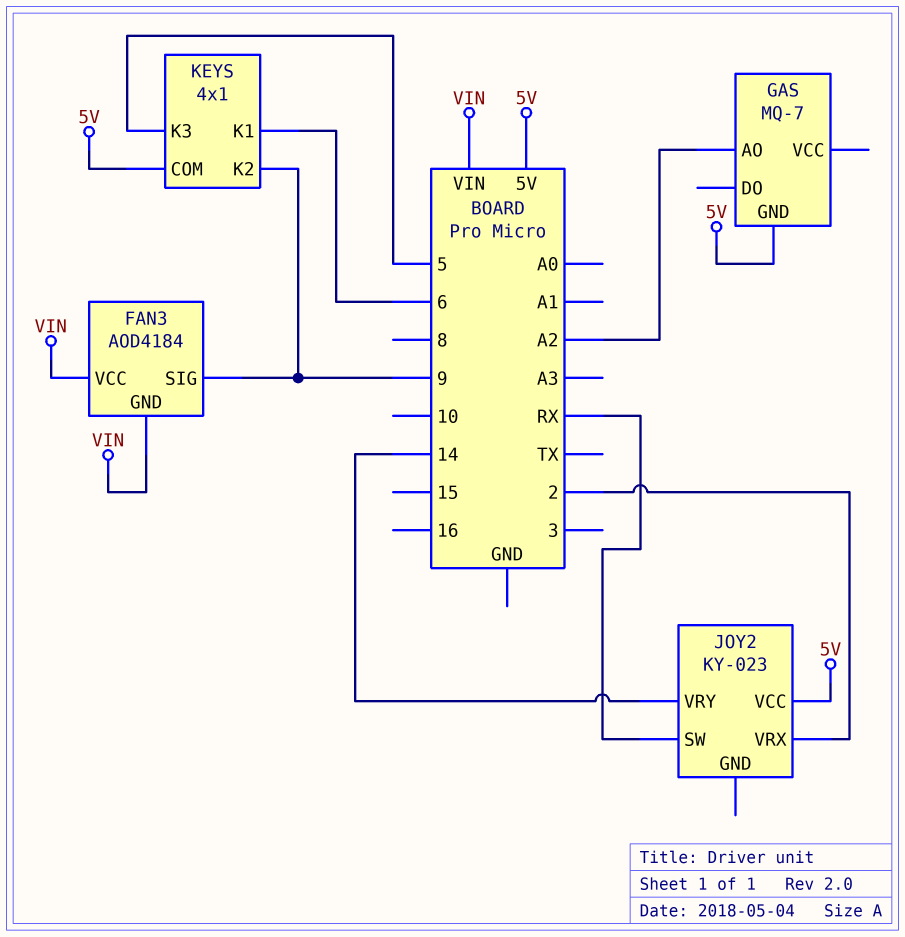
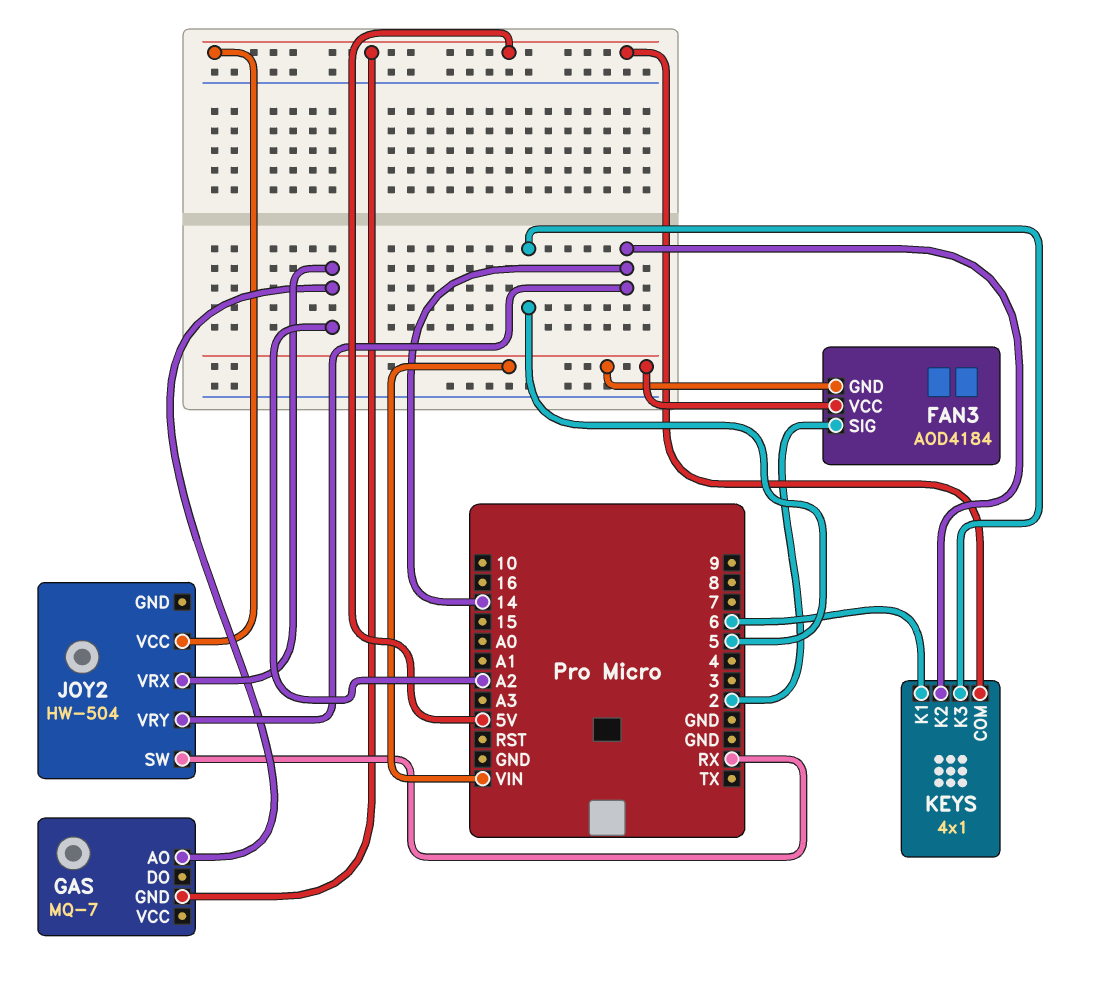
FAN3 pin SIG: 9 -> 2
JOY2: KY-023 -> HW-504
JOY2 pin VRX: 2 -> A2
KEYS pin K2: 9 -> 14

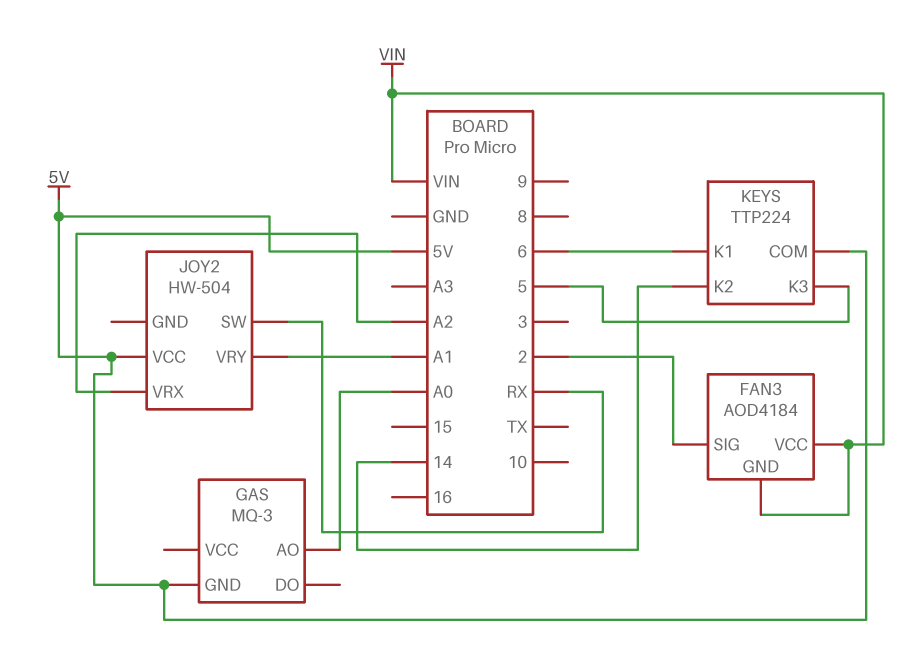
GAS: MQ-7 -> MQ-3
GAS pin AO: A2 -> A0
JOY2 pin VRY: 14 -> A1
KEYS: 4x1 -> TTP224

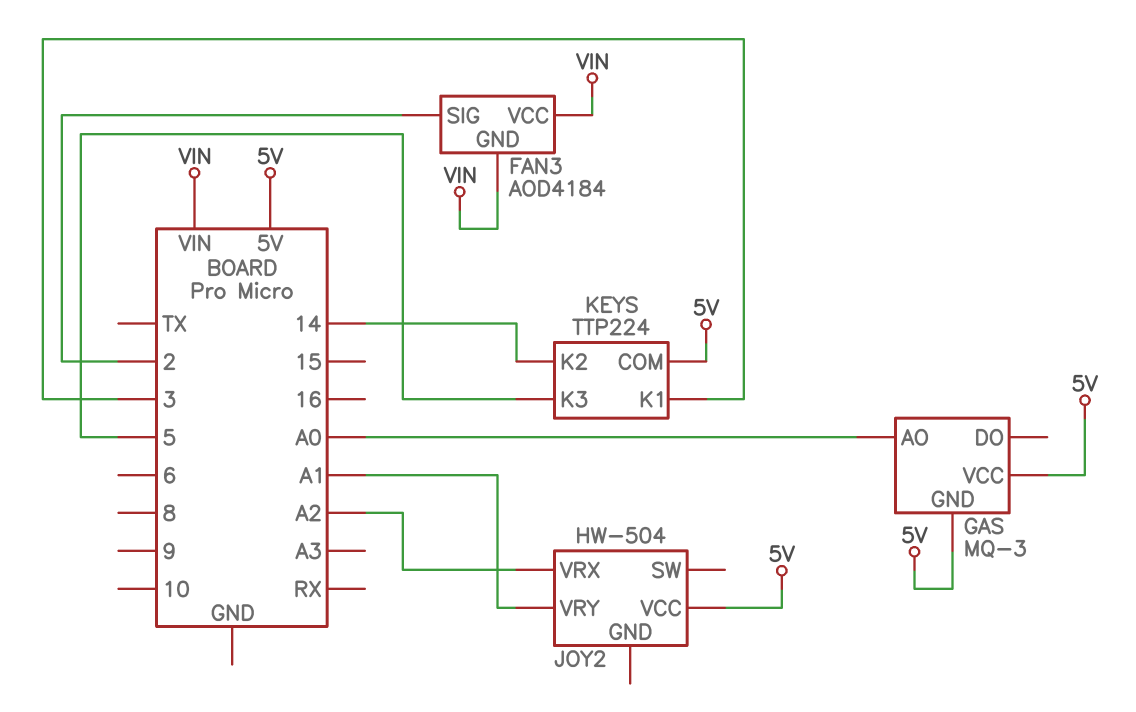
GAS pin VCC: none -> 5V
JOY2 pin SW: RX -> none
KEYS pin K1: 6 -> 3

